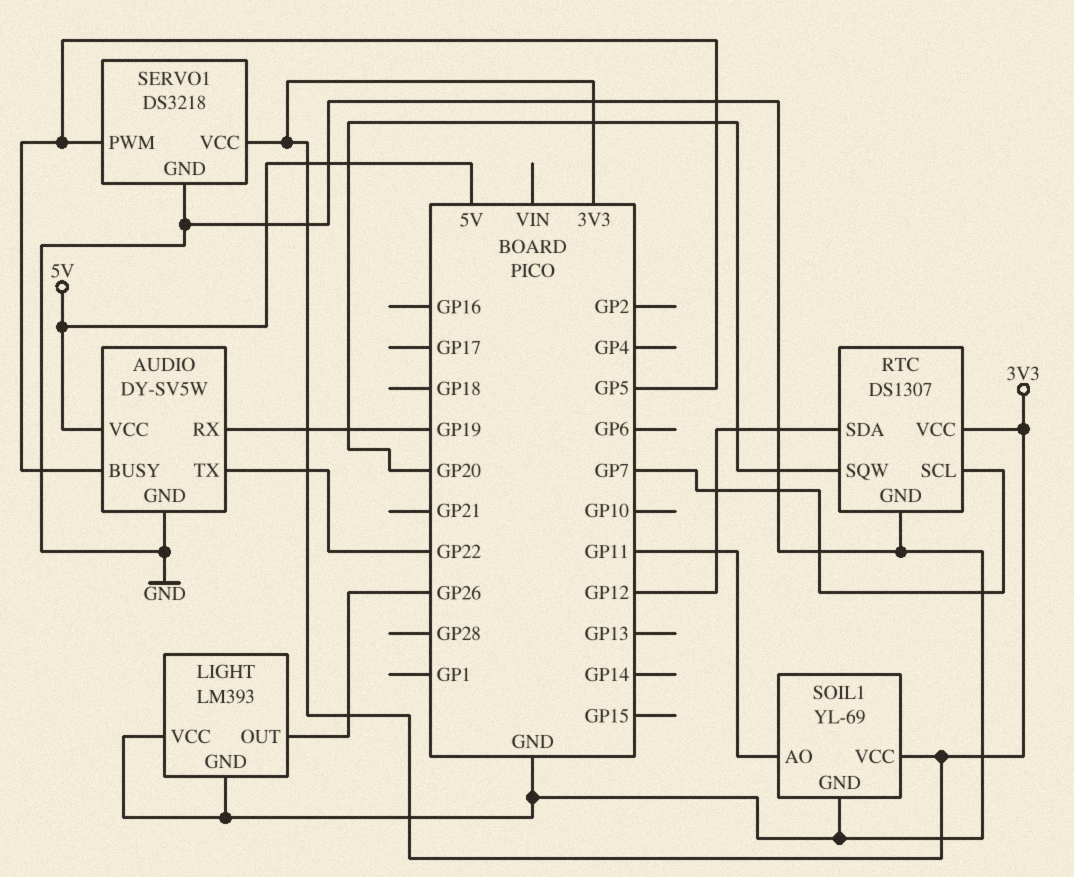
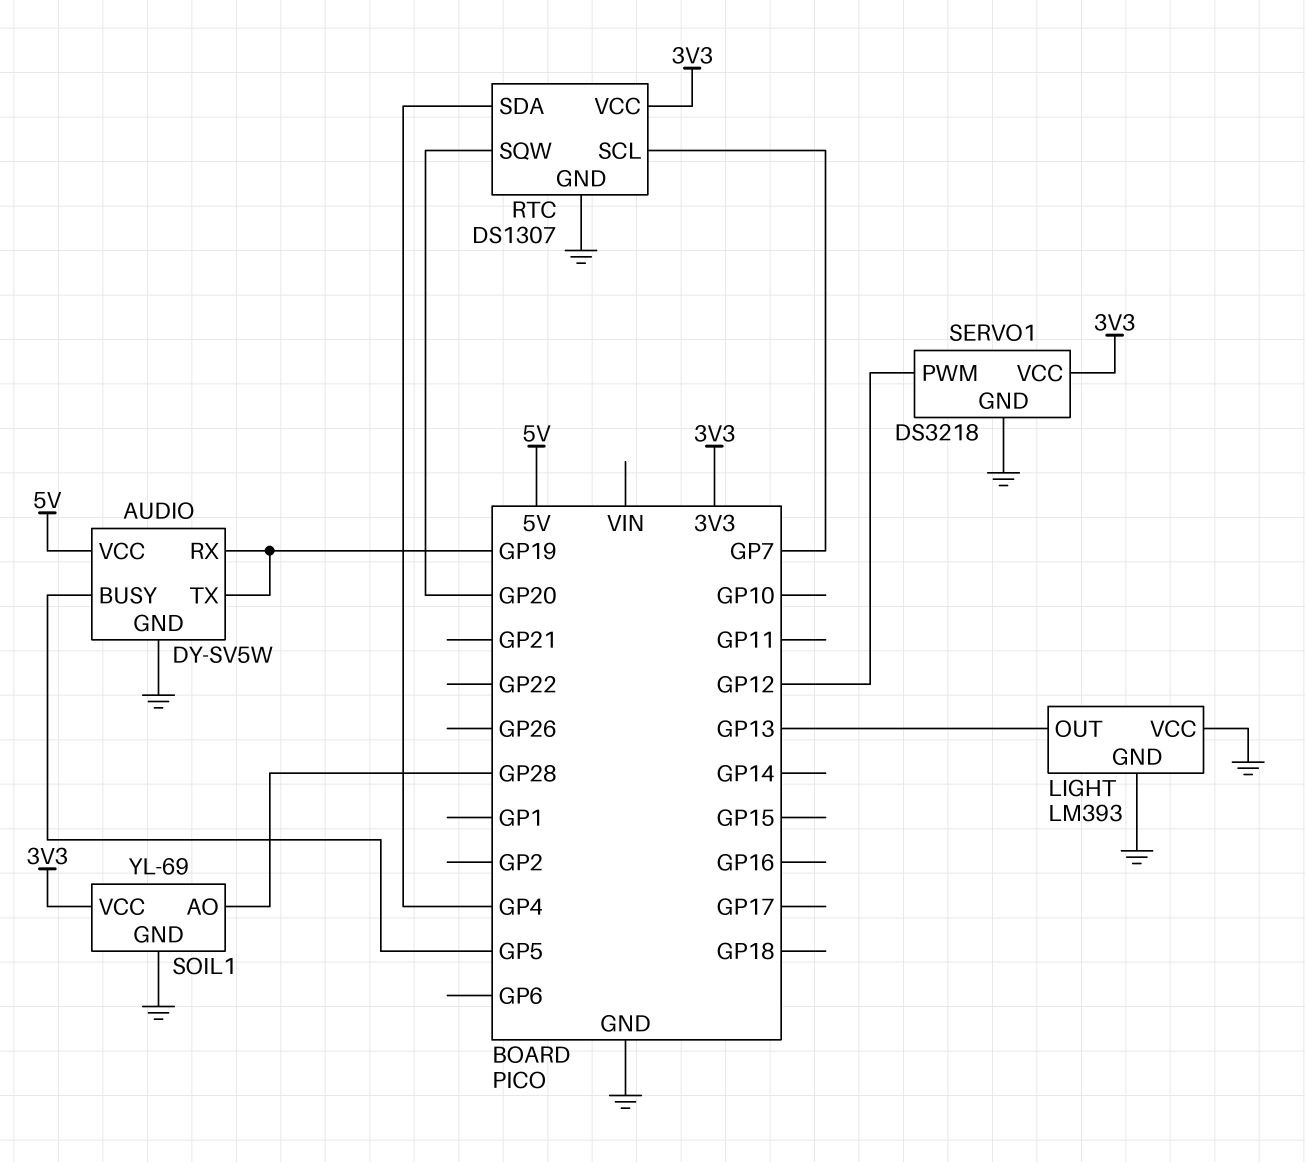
AUDIO pin TX: GP22 -> GP19
LIGHT pin OUT: GP26 -> GP13
RTC pin SDA: GP12 -> GP4
SERVO1 pin PWM: GP5 -> GP12
SOIL1 pin AO: GP11 -> GP28

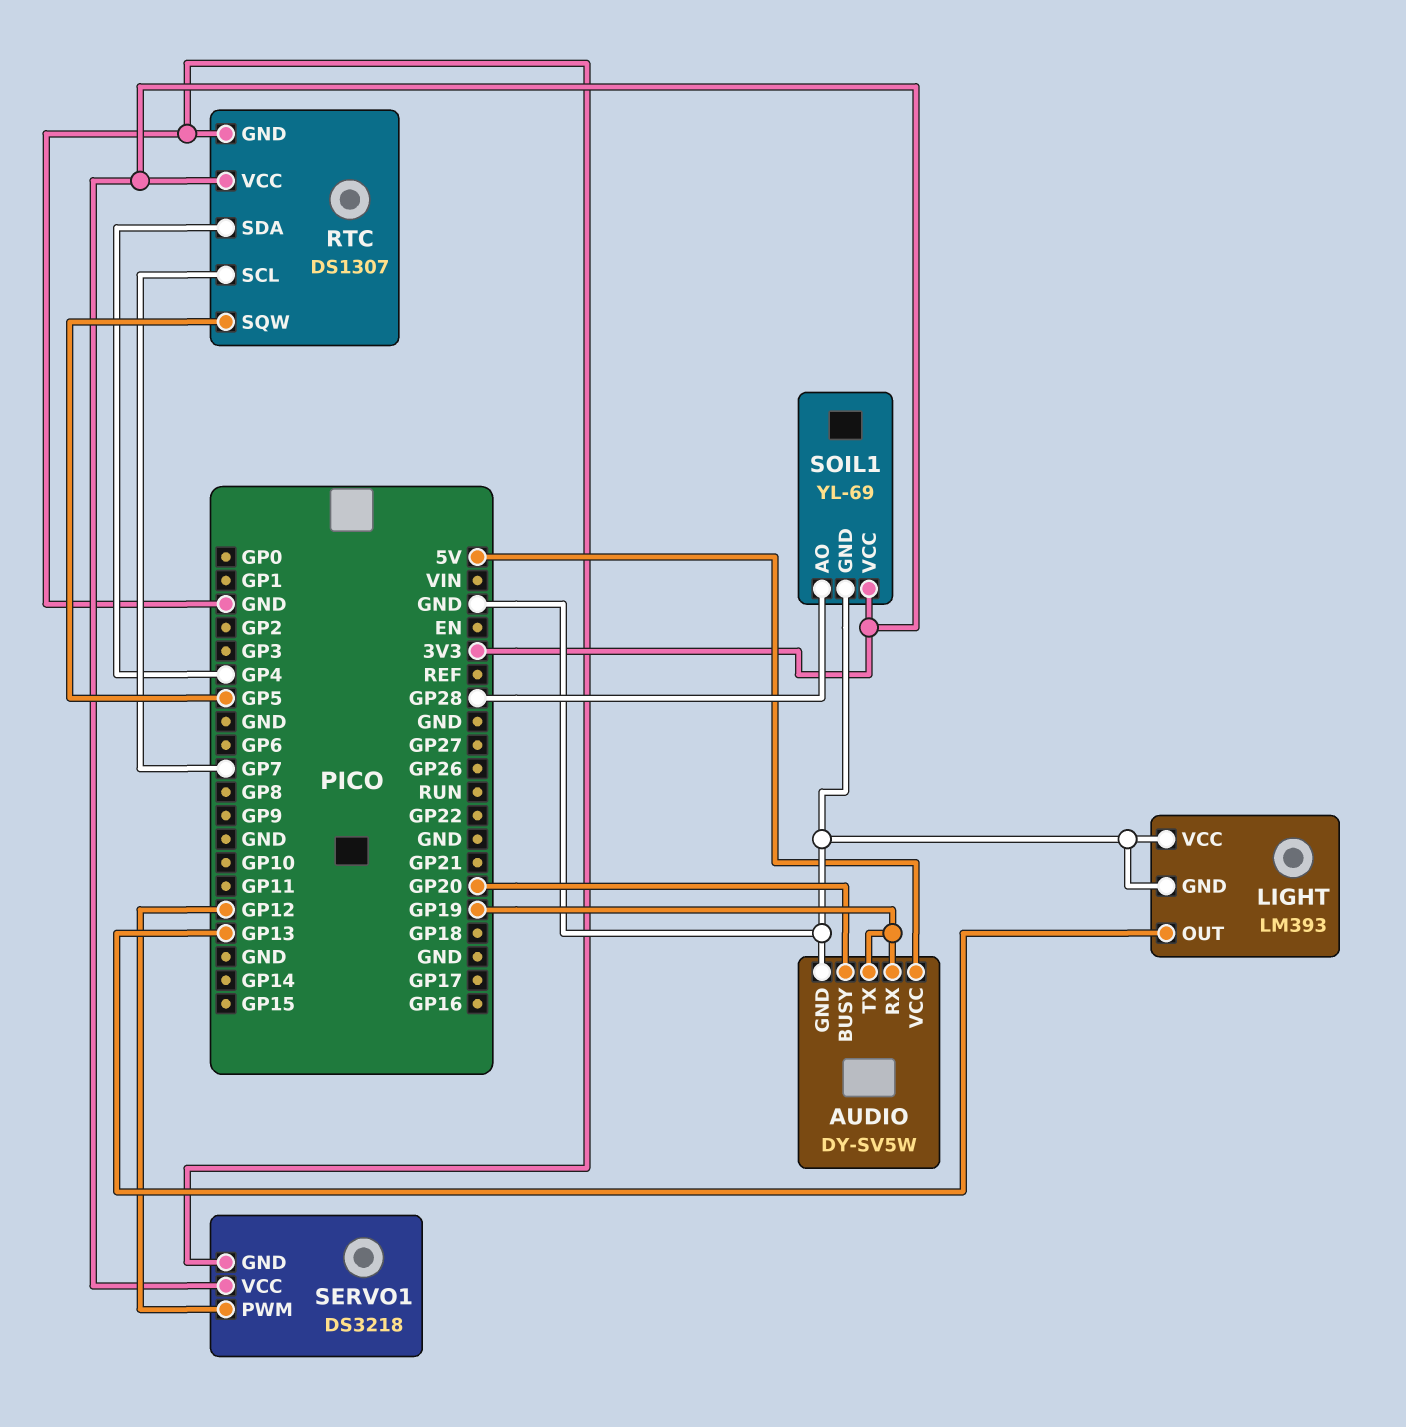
AUDIO pin BUSY: GP5 -> GP20
RTC pin SQW: GP20 -> GP5

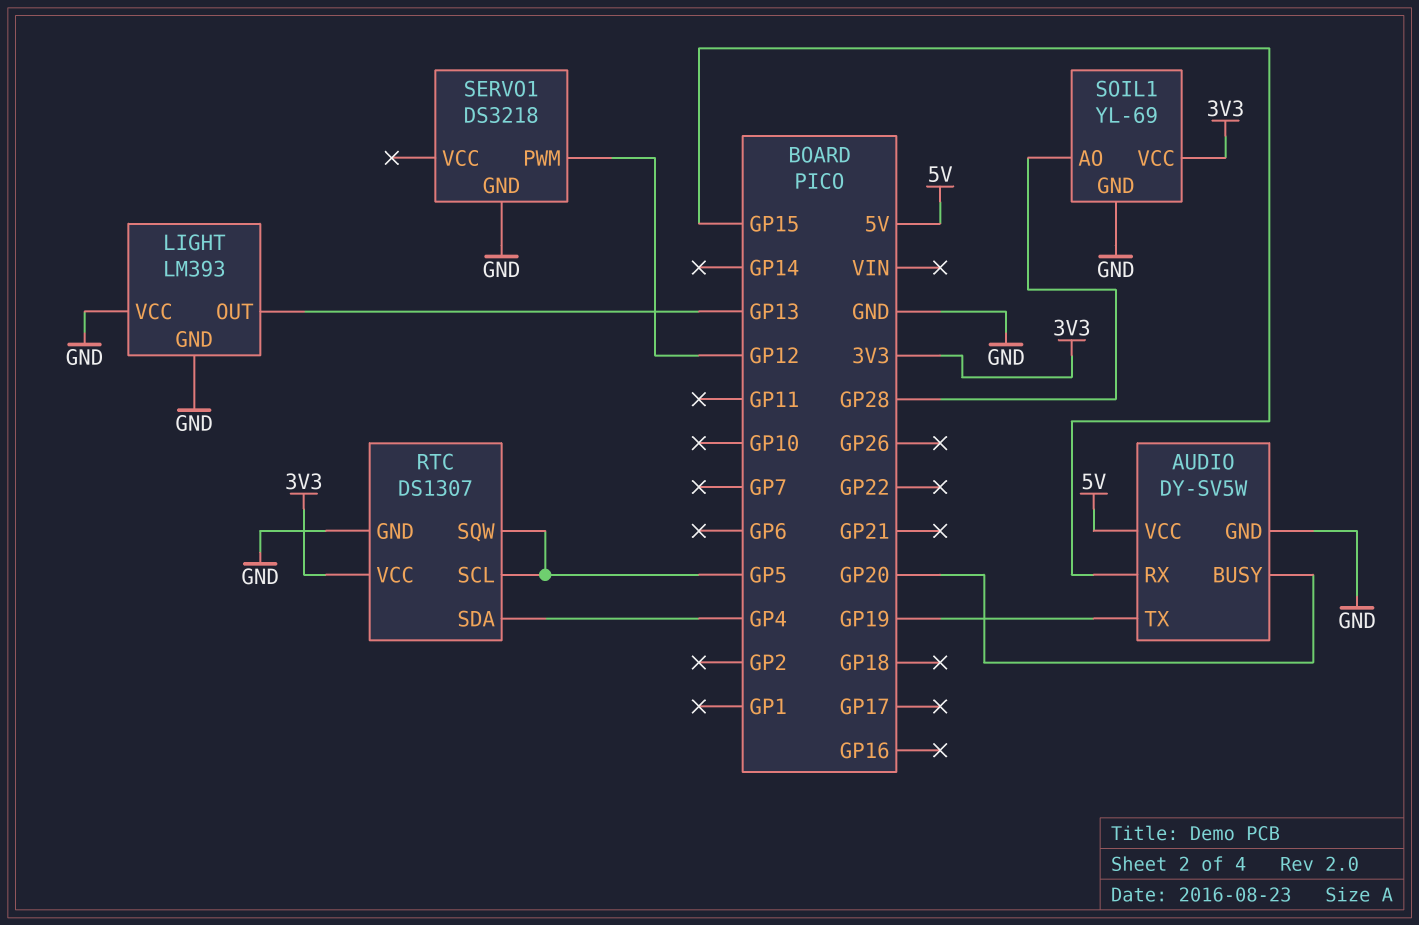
AUDIO pin RX: GP19 -> GP15
RTC pin SCL: GP7 -> GP5
SERVO1 pin VCC: 3V3 -> none

